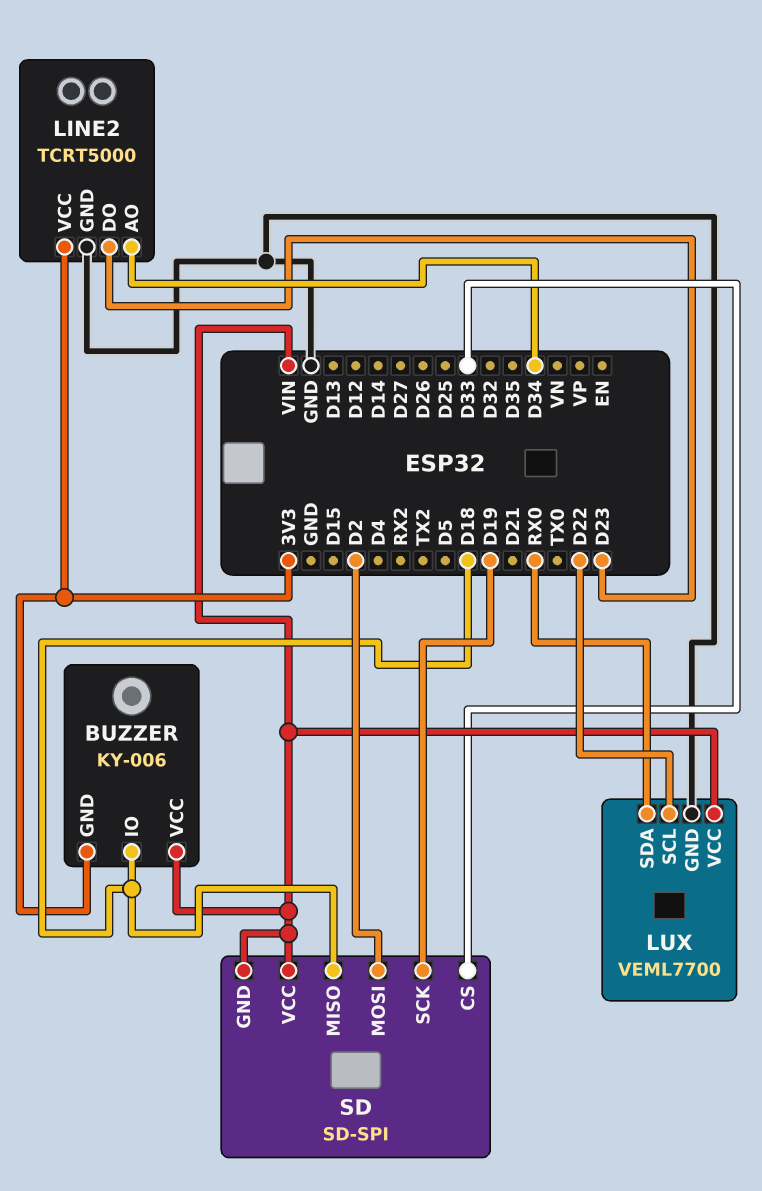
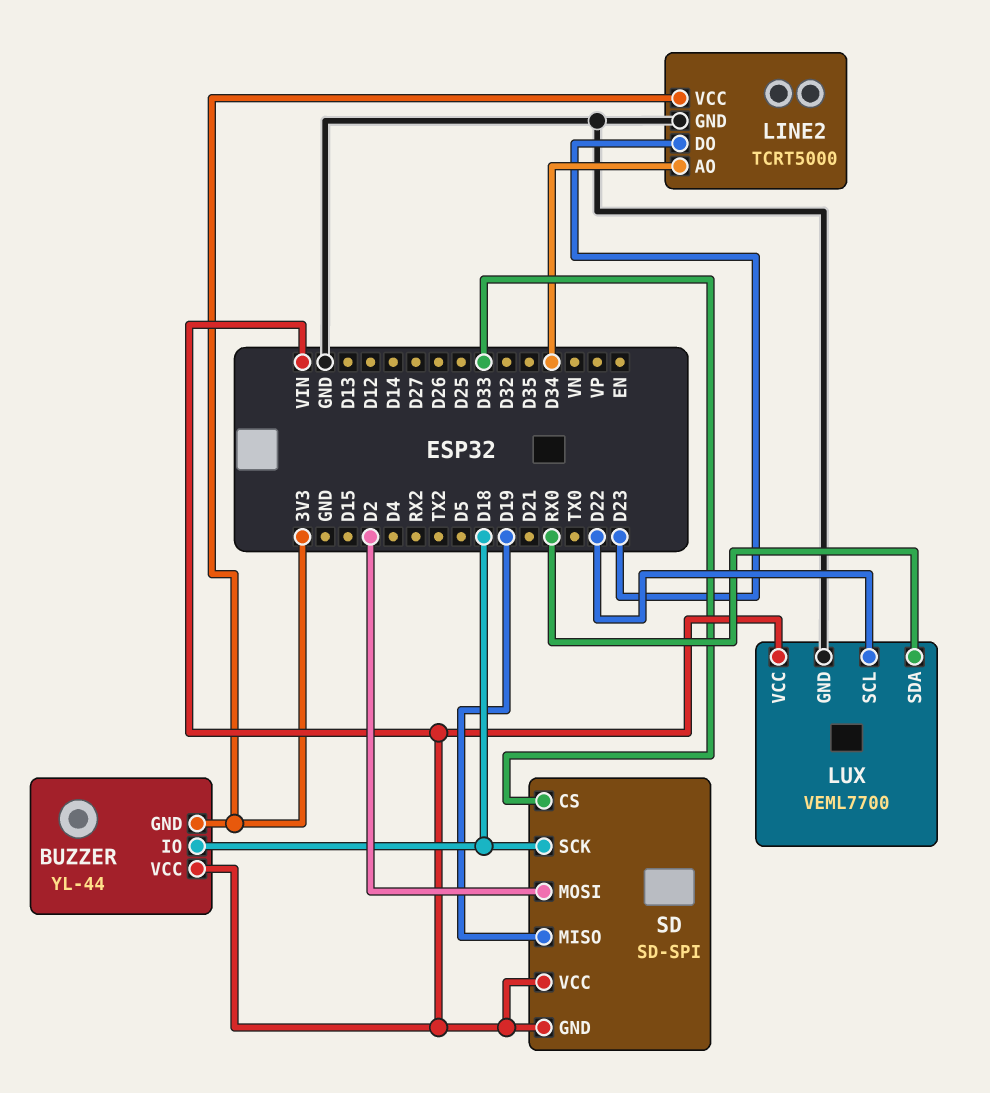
BUZZER: KY-006 -> YL-44
SD pin MISO: D18 -> D19
SD pin SCK: D19 -> D18

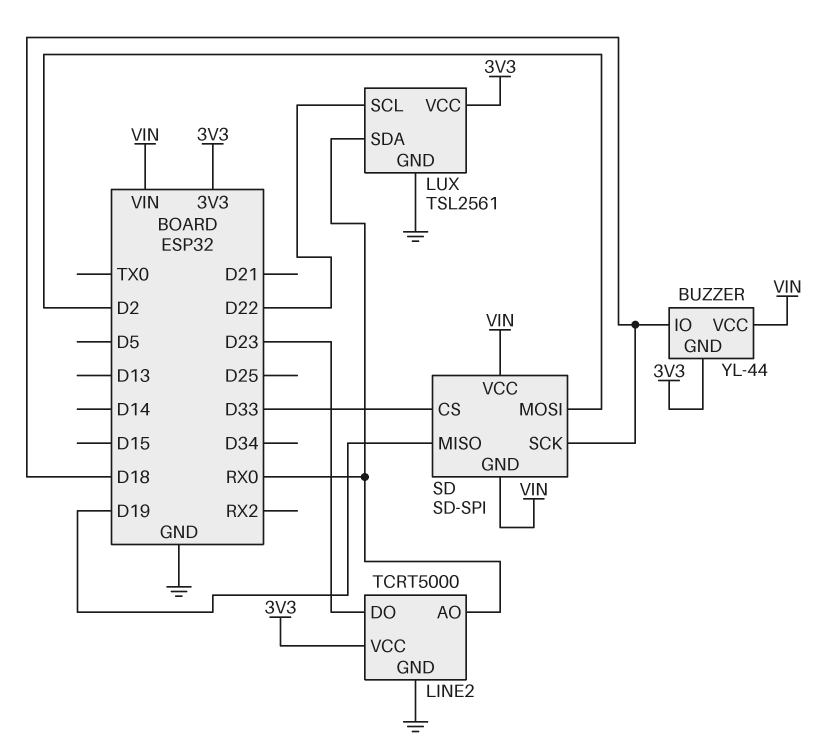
LINE2 pin AO: D34 -> RX0
LUX: VEML7700 -> TSL2561
LUX pin VCC: VIN -> 3V3

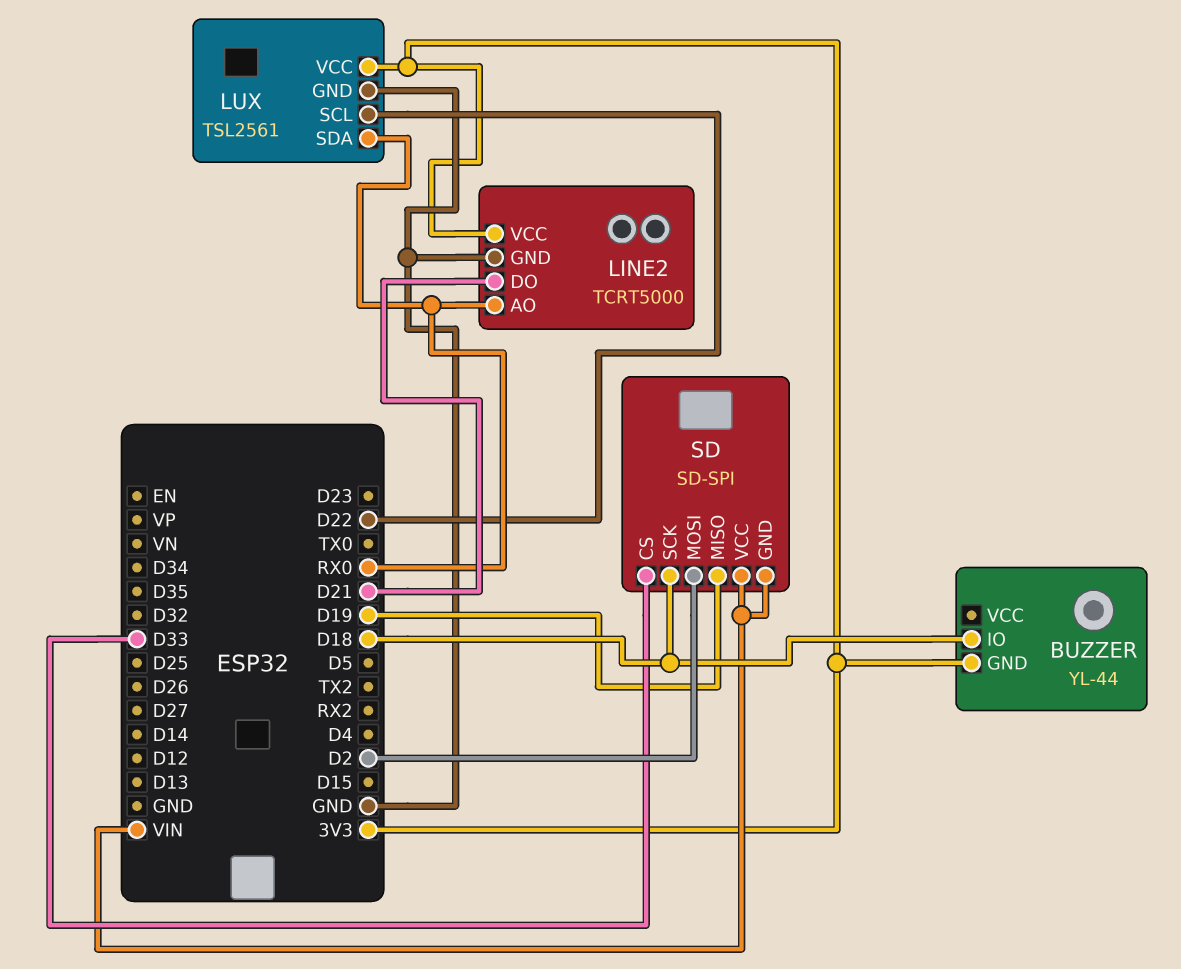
BUZZER pin VCC: VIN -> none
LINE2 pin DO: D23 -> D21

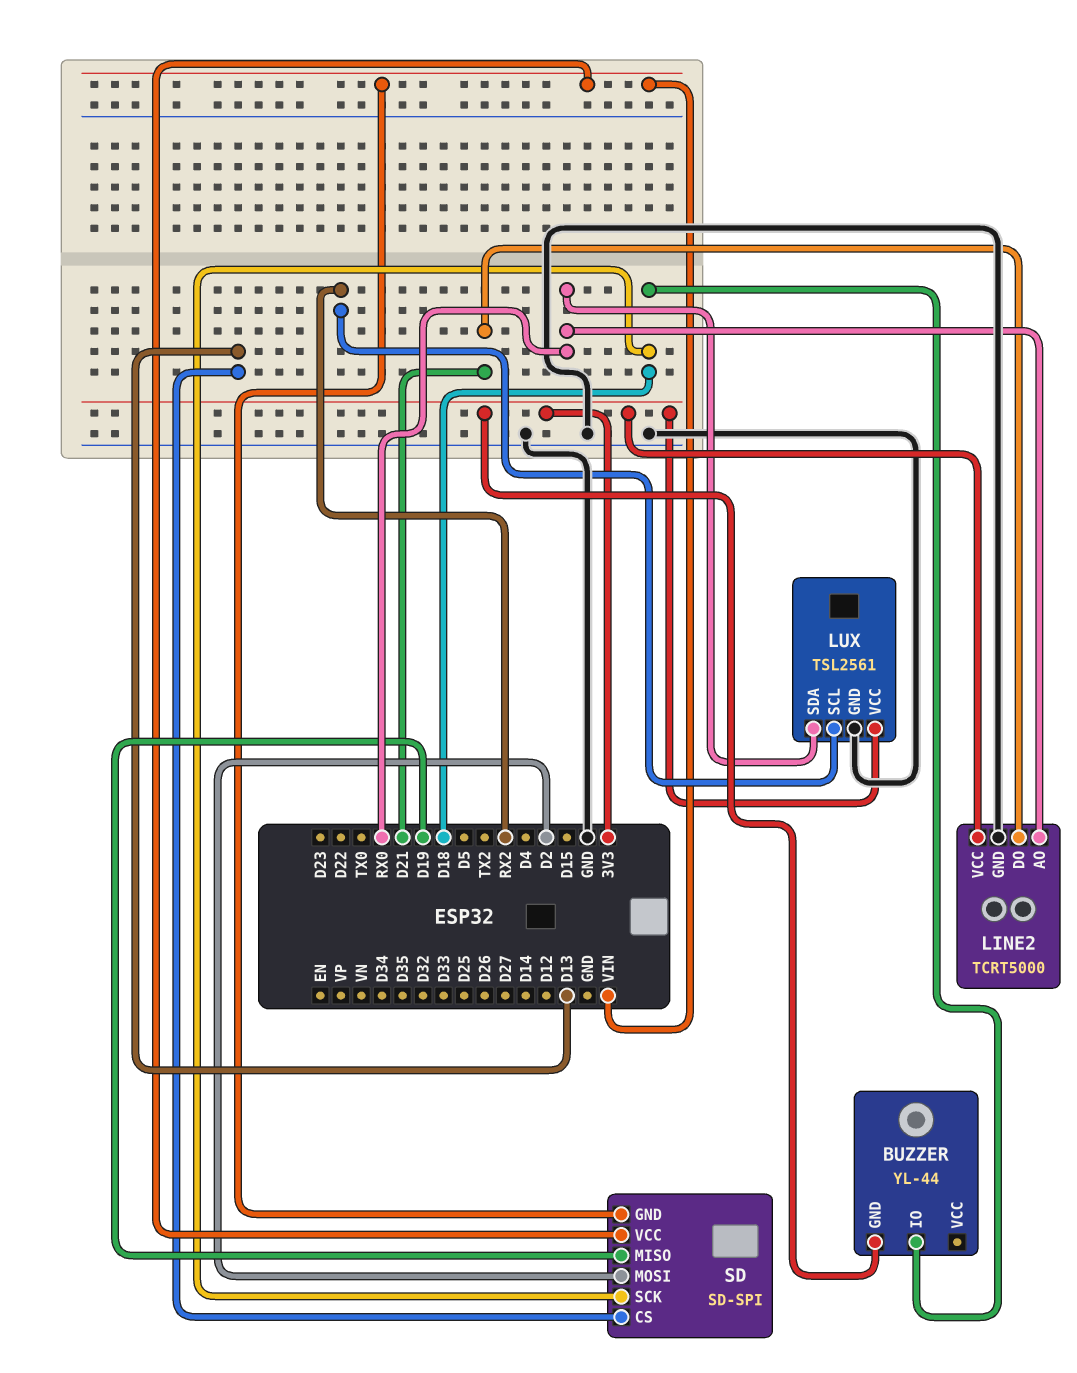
LUX pin SCL: D22 -> RX2
SD pin CS: D33 -> D13

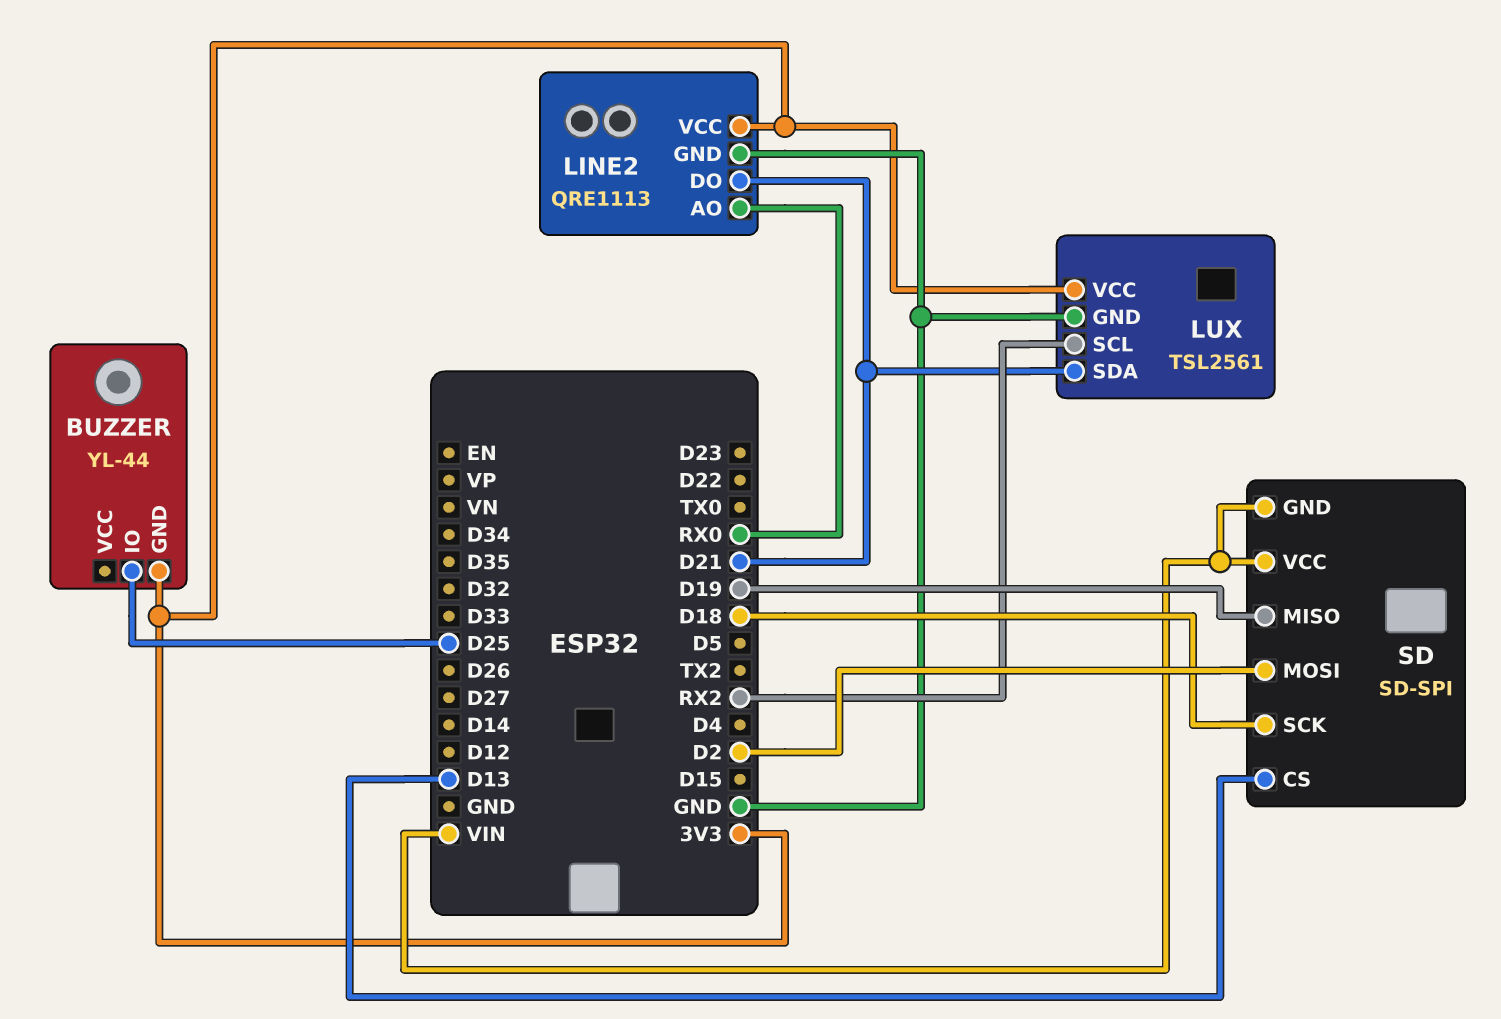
BUZZER pin IO: D18 -> D25
LINE2: TCRT5000 -> QRE1113
LUX pin SDA: RX0 -> D21

